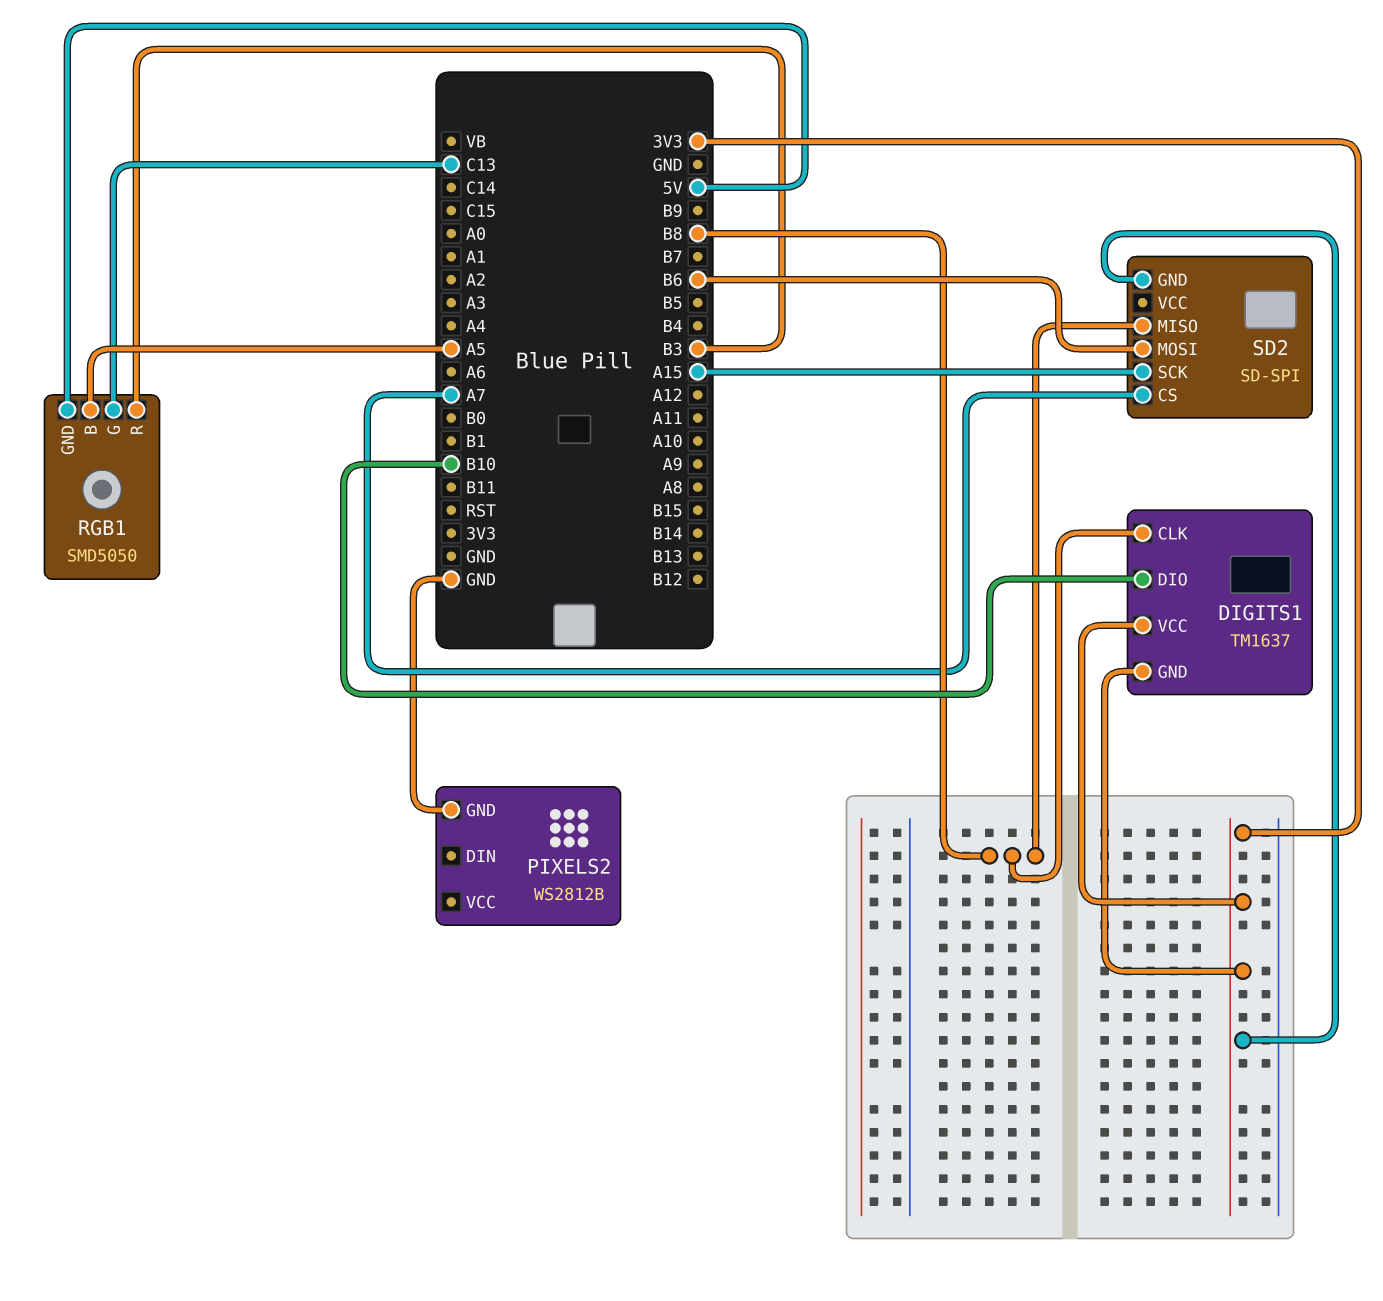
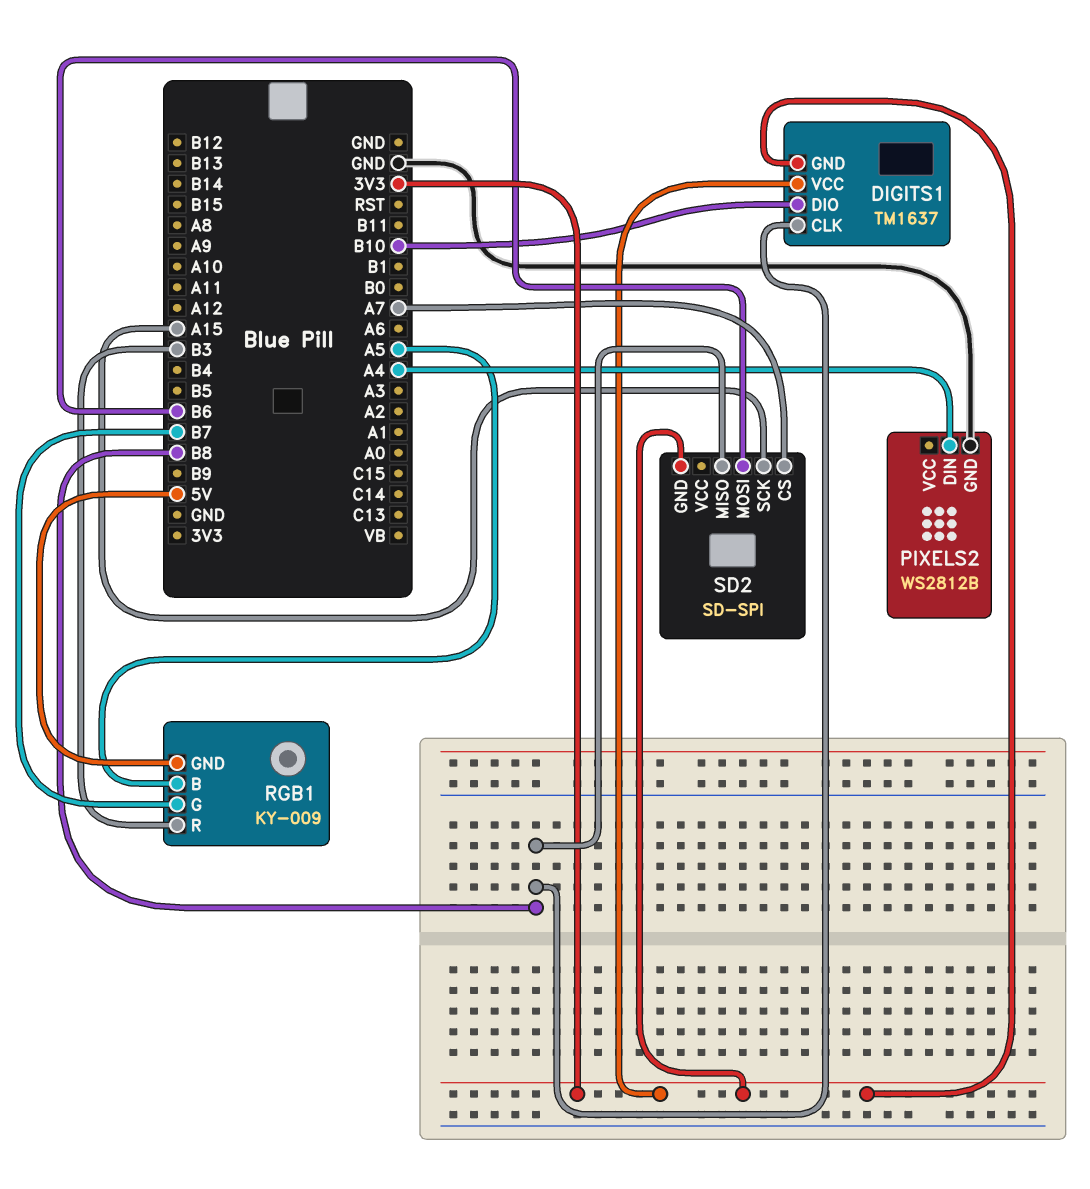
PIXELS2 pin DIN: none -> A4
RGB1: SMD5050 -> KY-009
RGB1 pin G: C13 -> B7

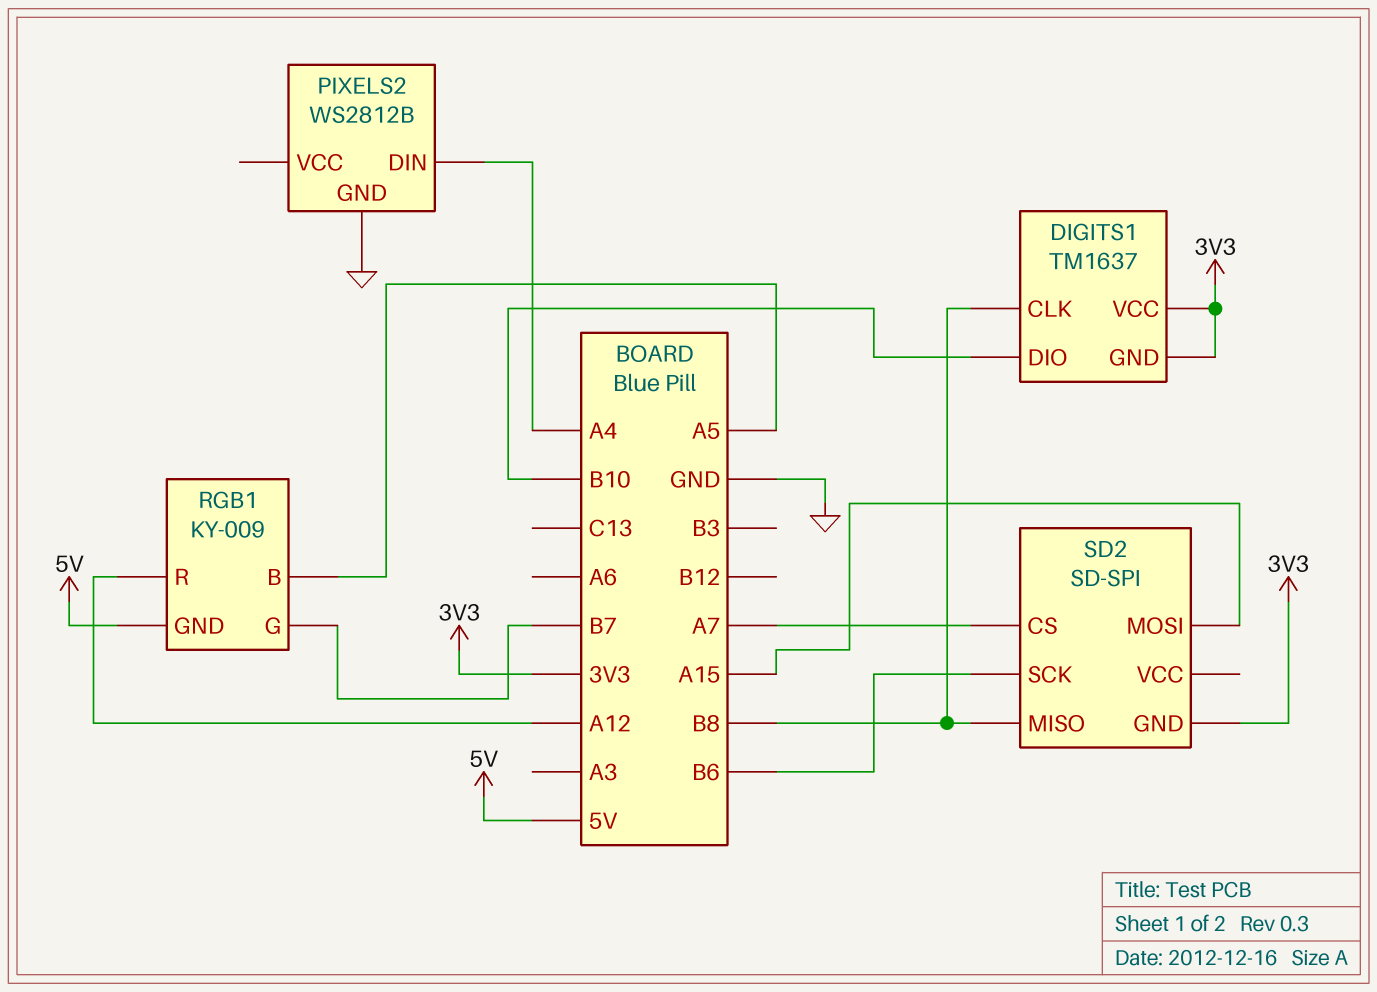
RGB1 pin R: B3 -> A12
SD2 pin MOSI: B6 -> A15
SD2 pin SCK: A15 -> B6

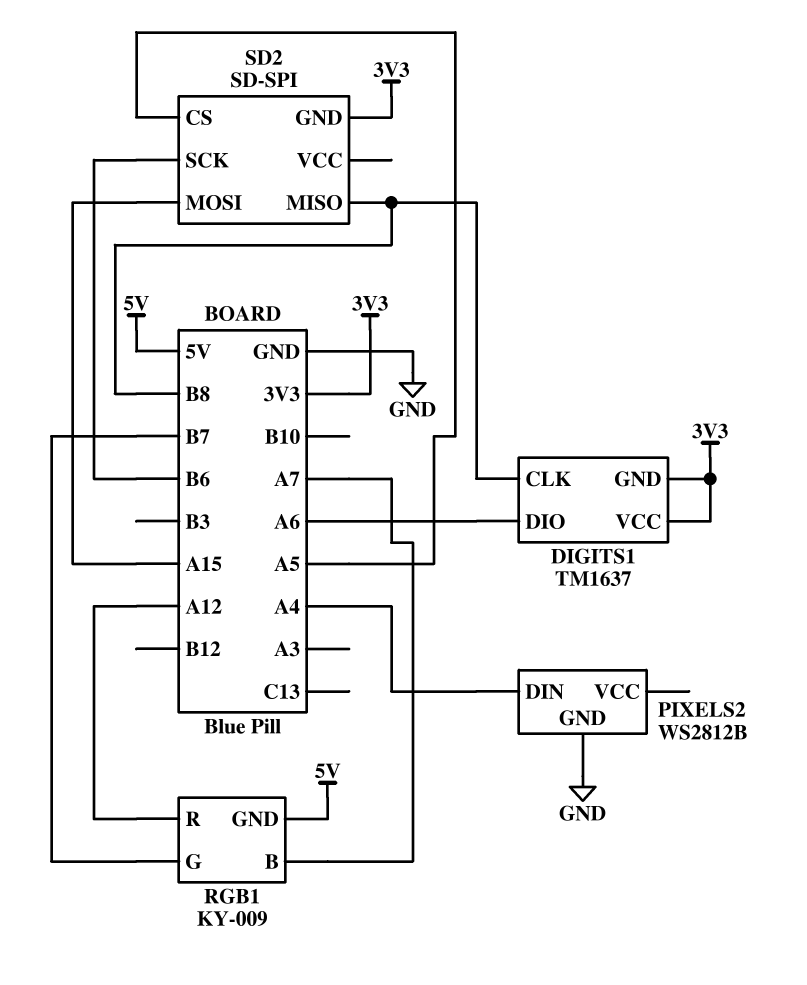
DIGITS1 pin DIO: B10 -> A6
RGB1 pin B: A5 -> A7
SD2 pin CS: A7 -> A5

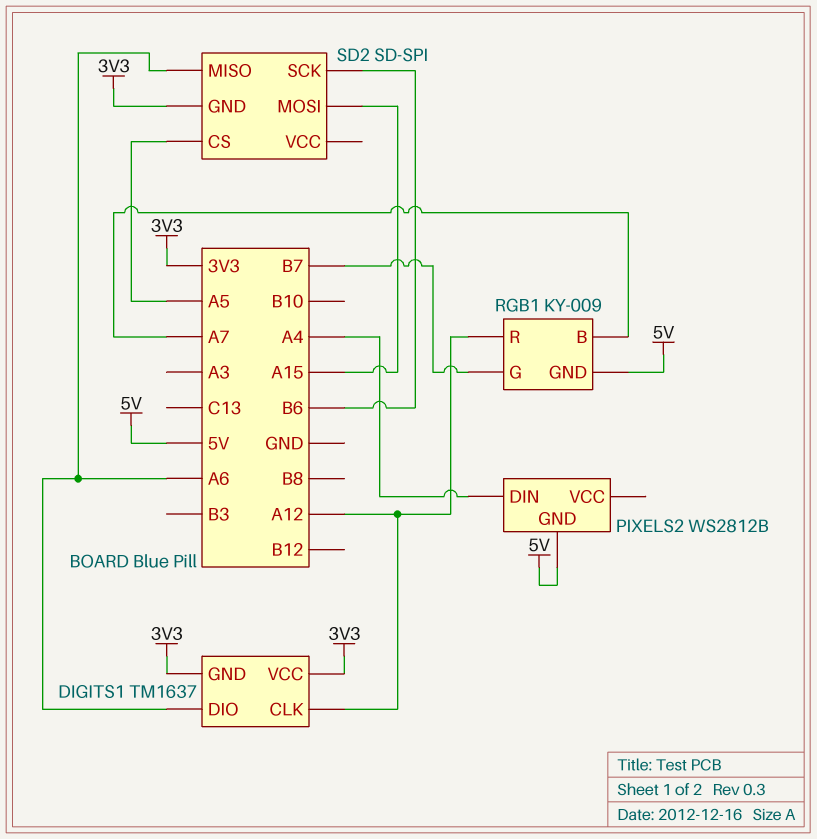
DIGITS1 pin CLK: B8 -> A12
PIXELS2 pin GND: GND -> 5V
SD2 pin MISO: B8 -> A6

